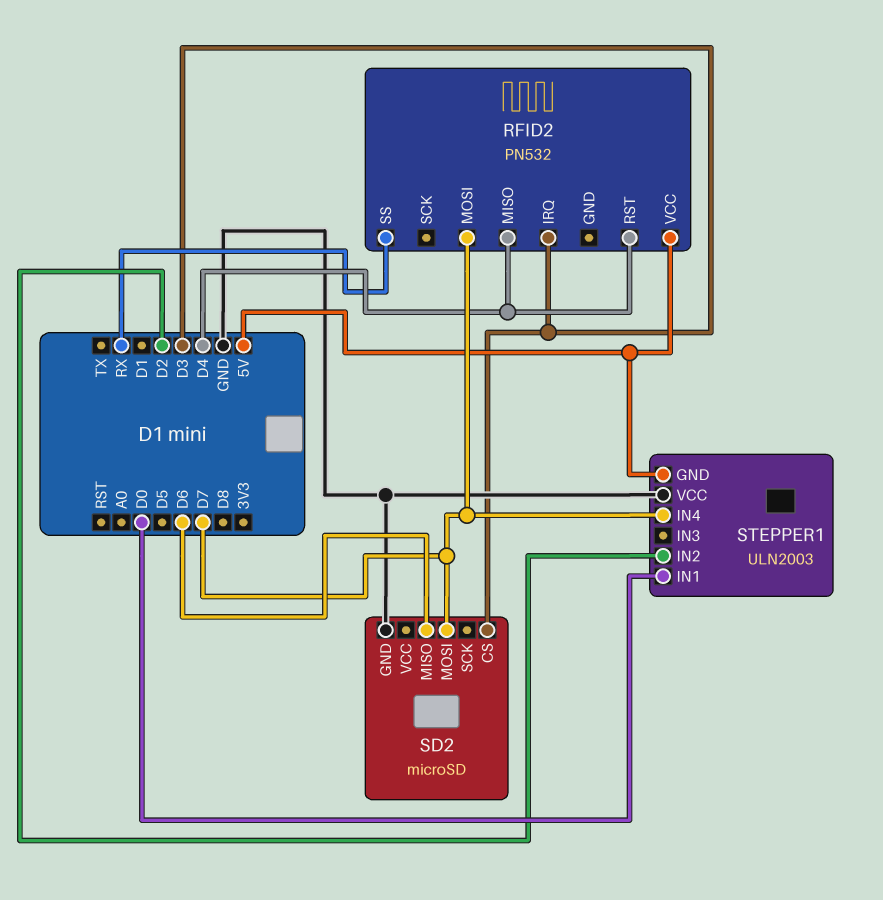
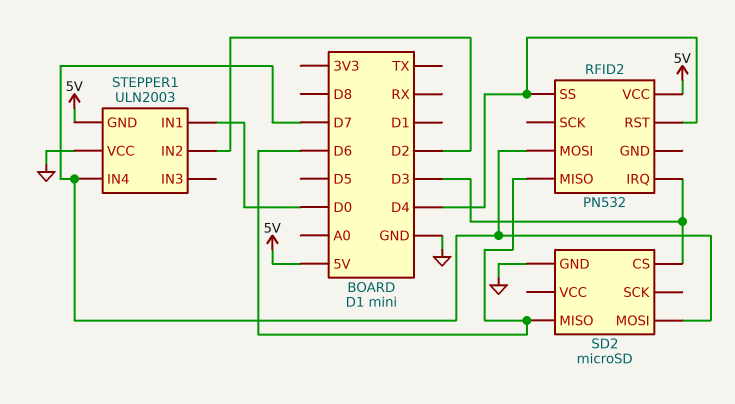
RFID2 pin MISO: D4 -> D6
RFID2 pin SS: RX -> D4

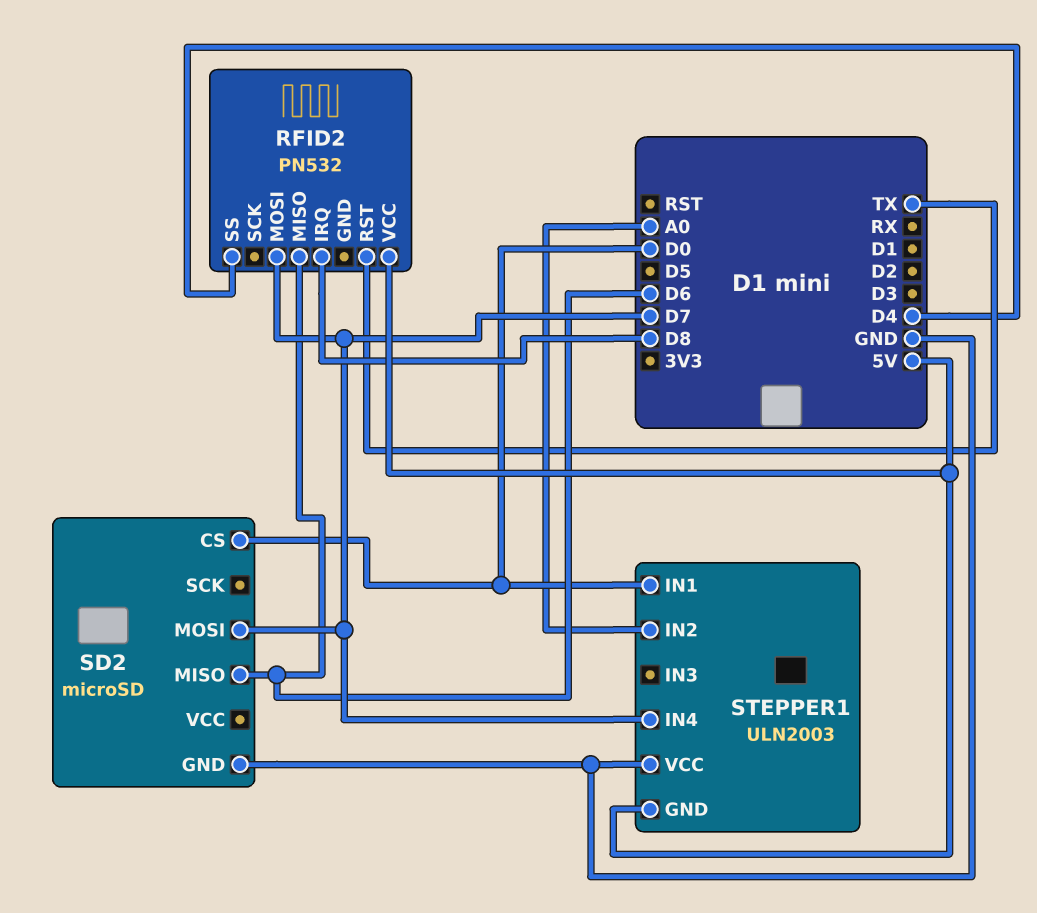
RFID2 pin IRQ: D3 -> D8
RFID2 pin RST: D4 -> TX
SD2 pin CS: D3 -> D0
STEPPER1 pin IN2: D2 -> A0

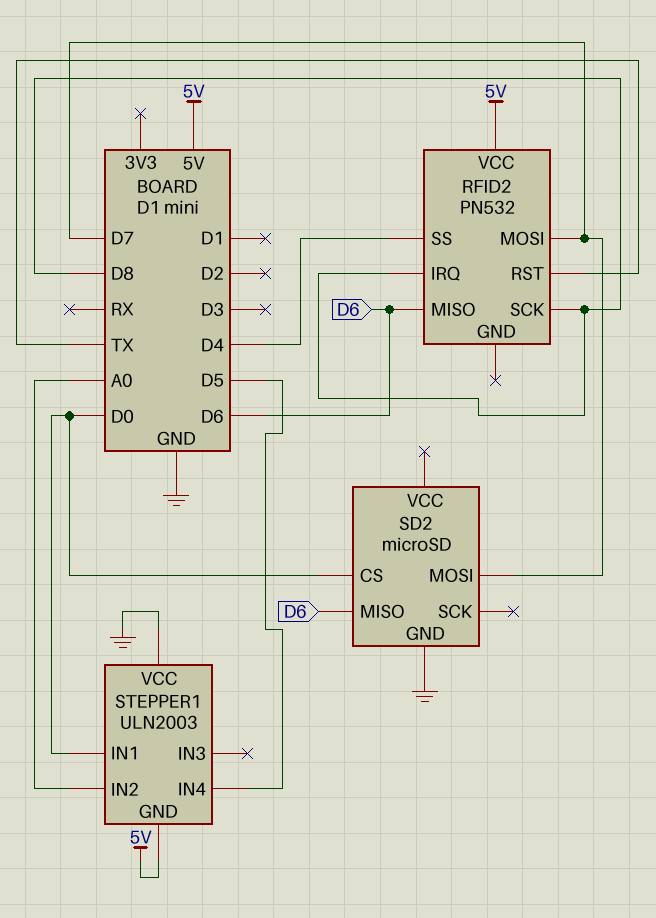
RFID2 pin SCK: none -> D8
STEPPER1 pin IN4: D7 -> D5

